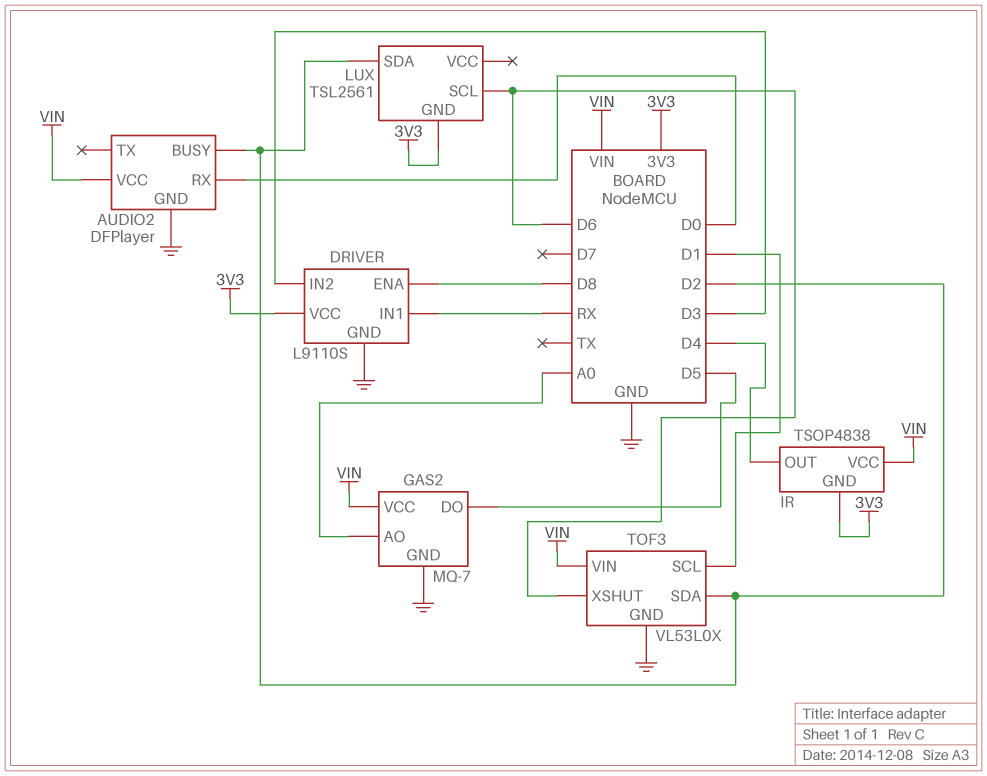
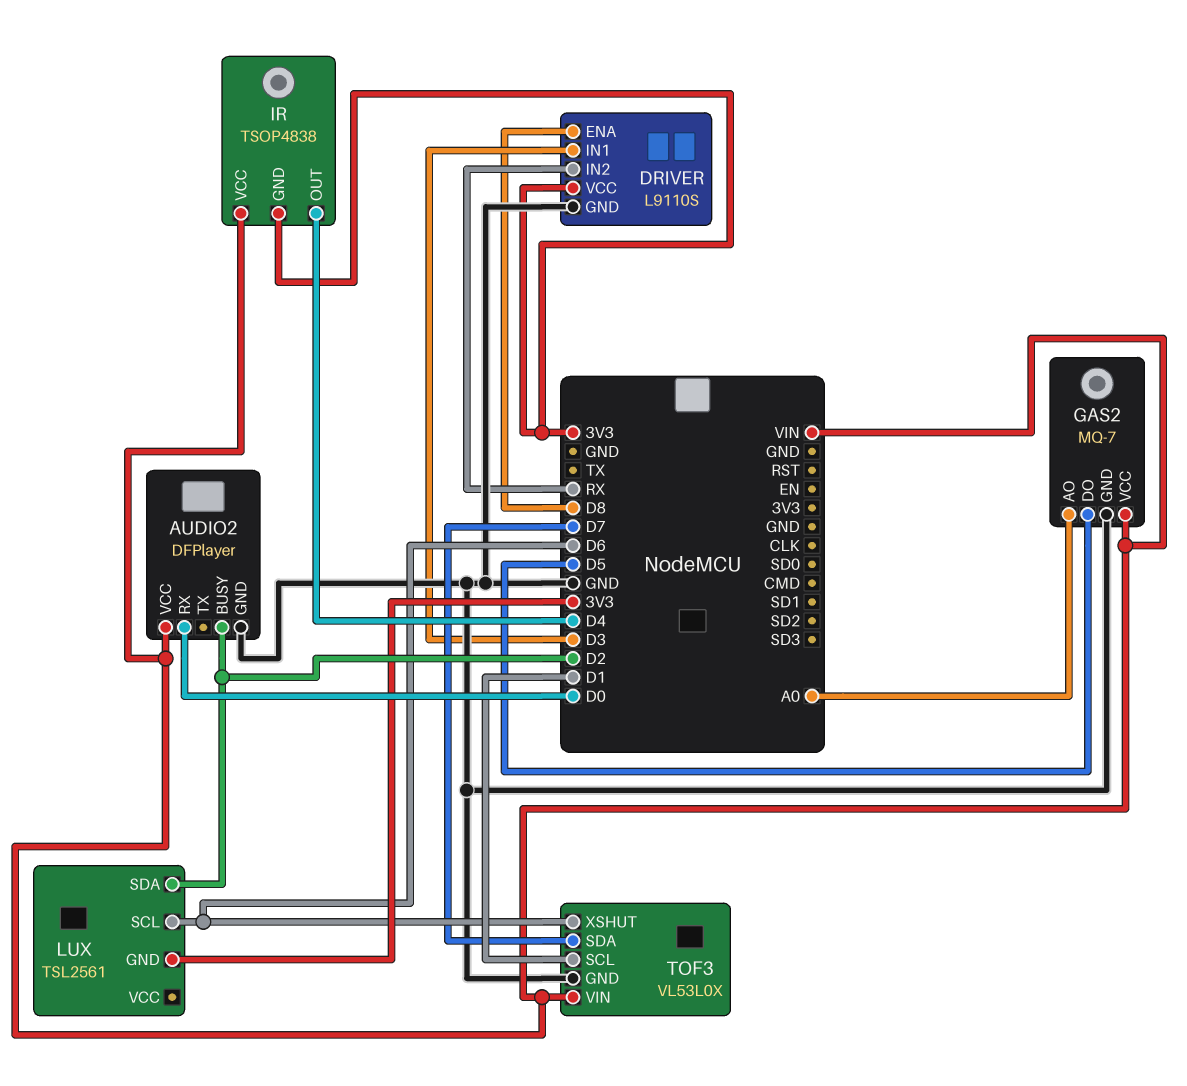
DRIVER pin IN1: RX -> D3
DRIVER pin IN2: D3 -> RX
TOF3 pin SDA: D2 -> D7

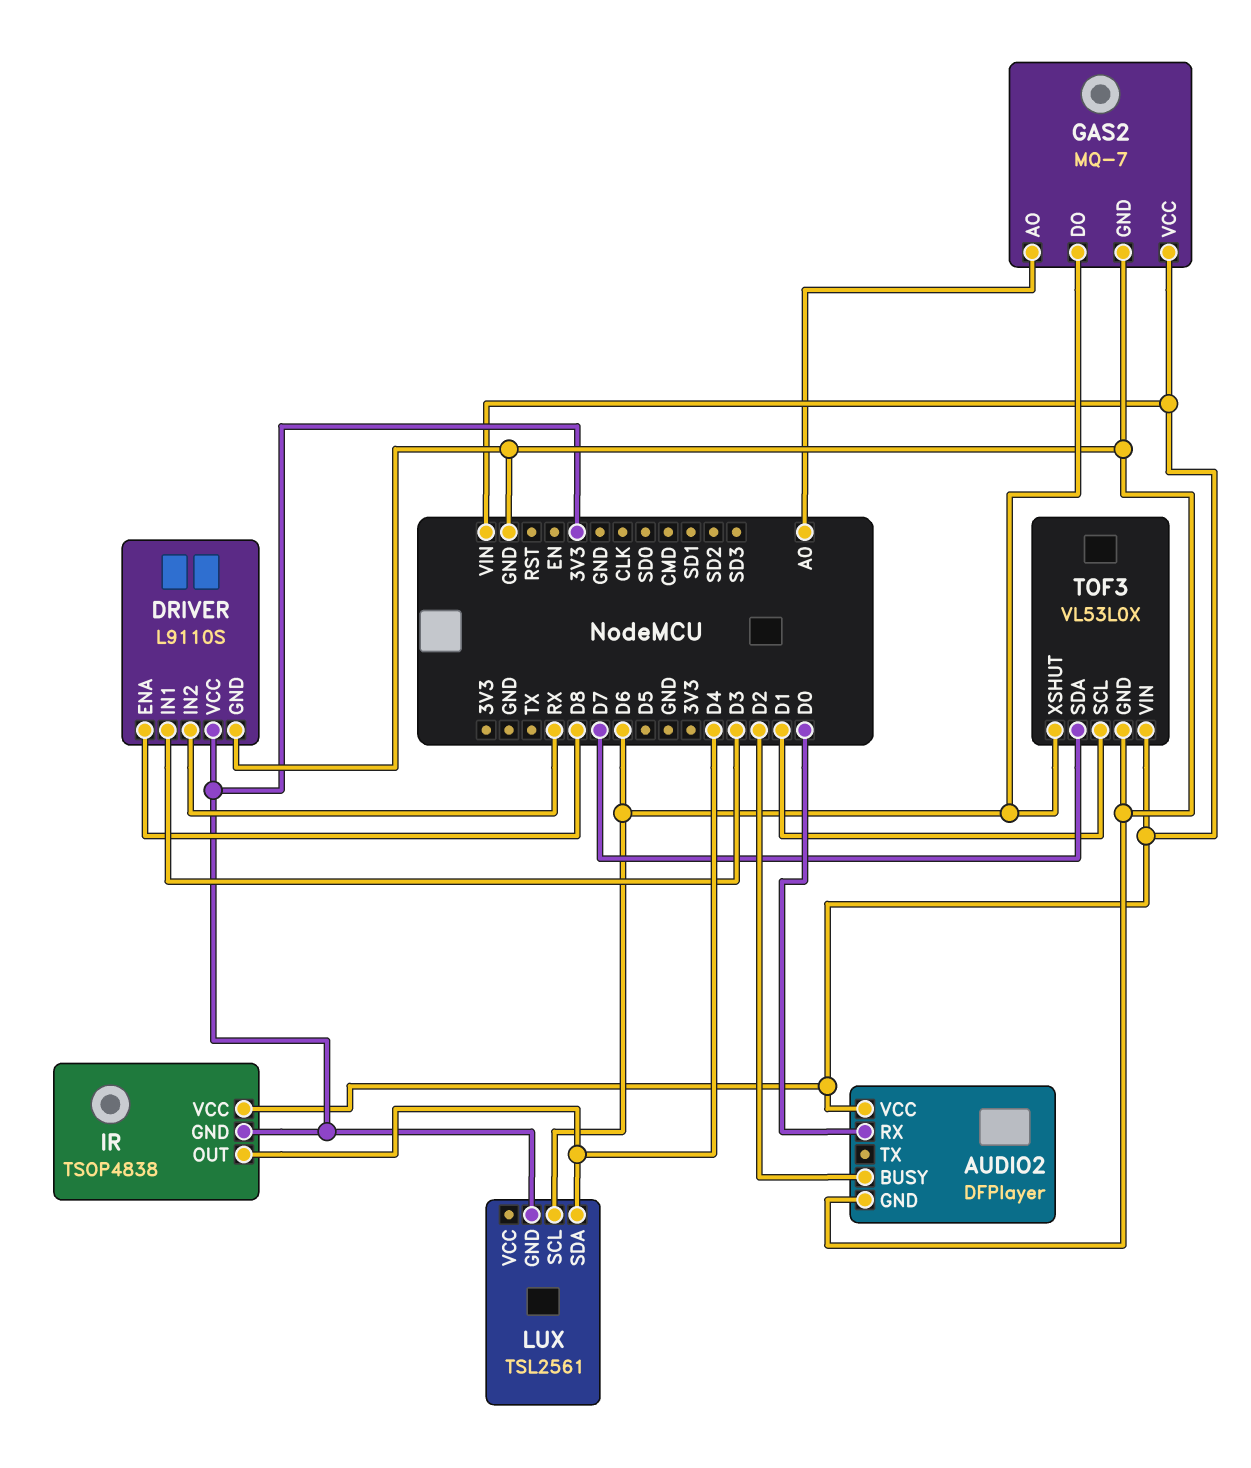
GAS2 pin DO: D5 -> D6
LUX pin SDA: D2 -> D4

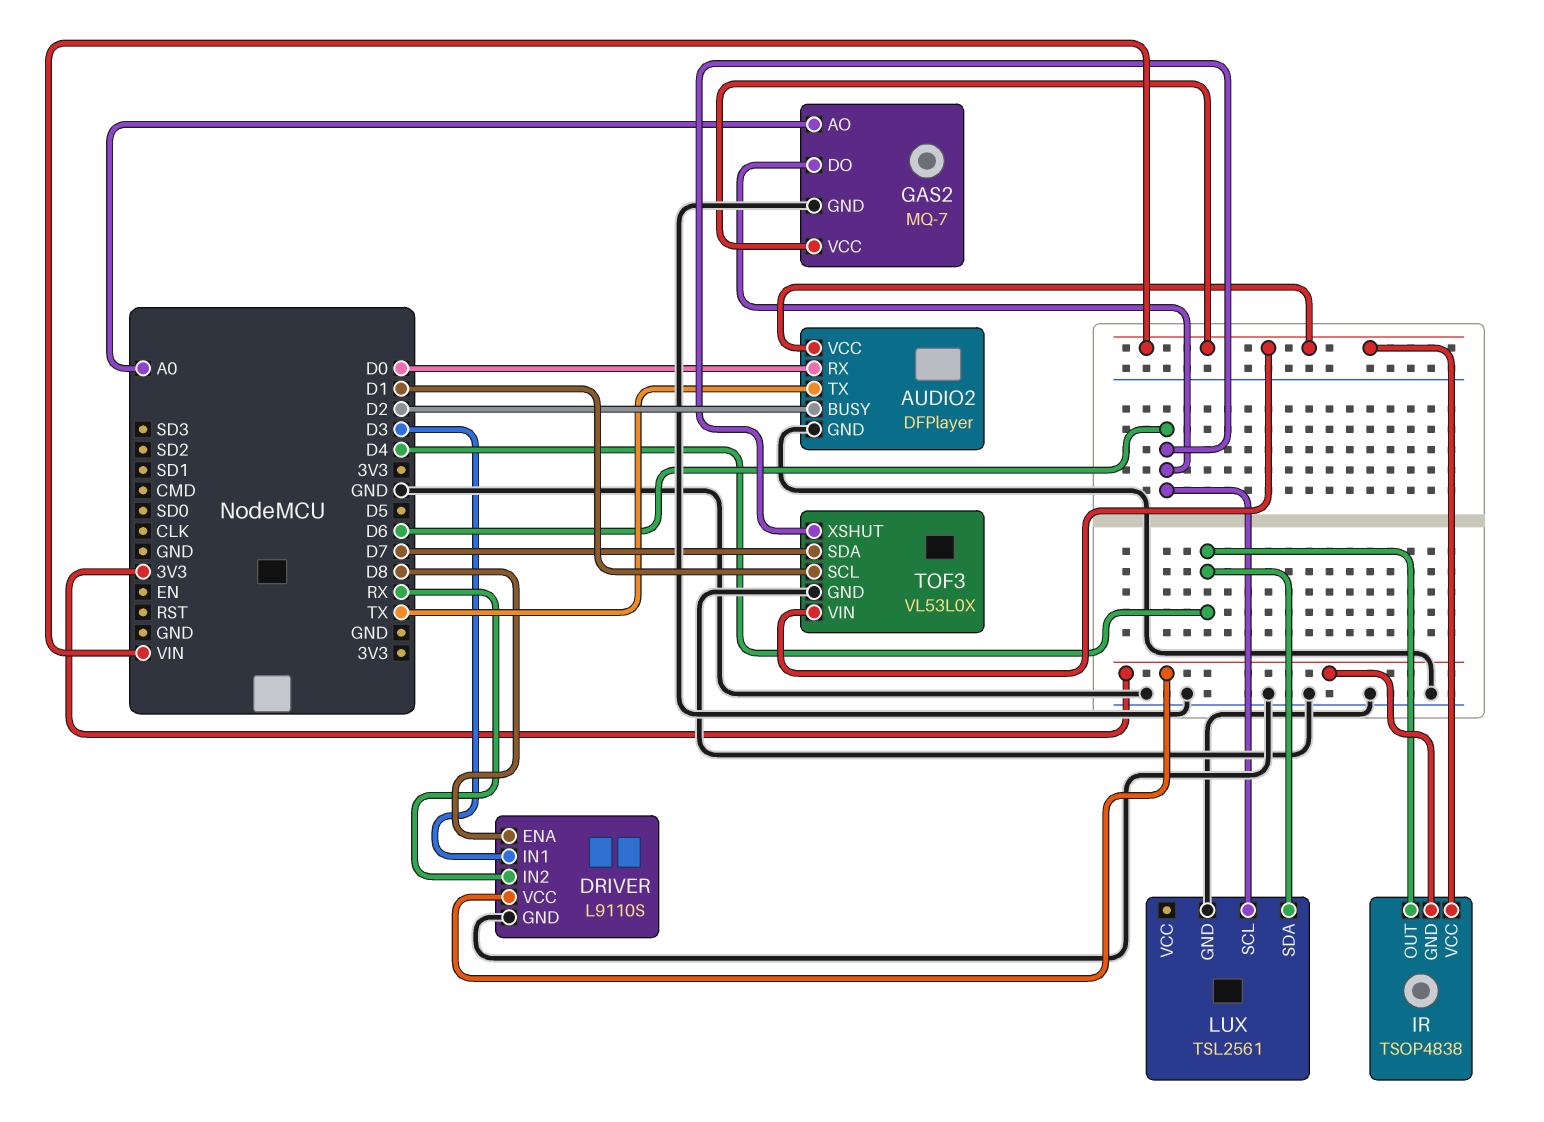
AUDIO2 pin TX: none -> TX
LUX pin GND: 3V3 -> GND

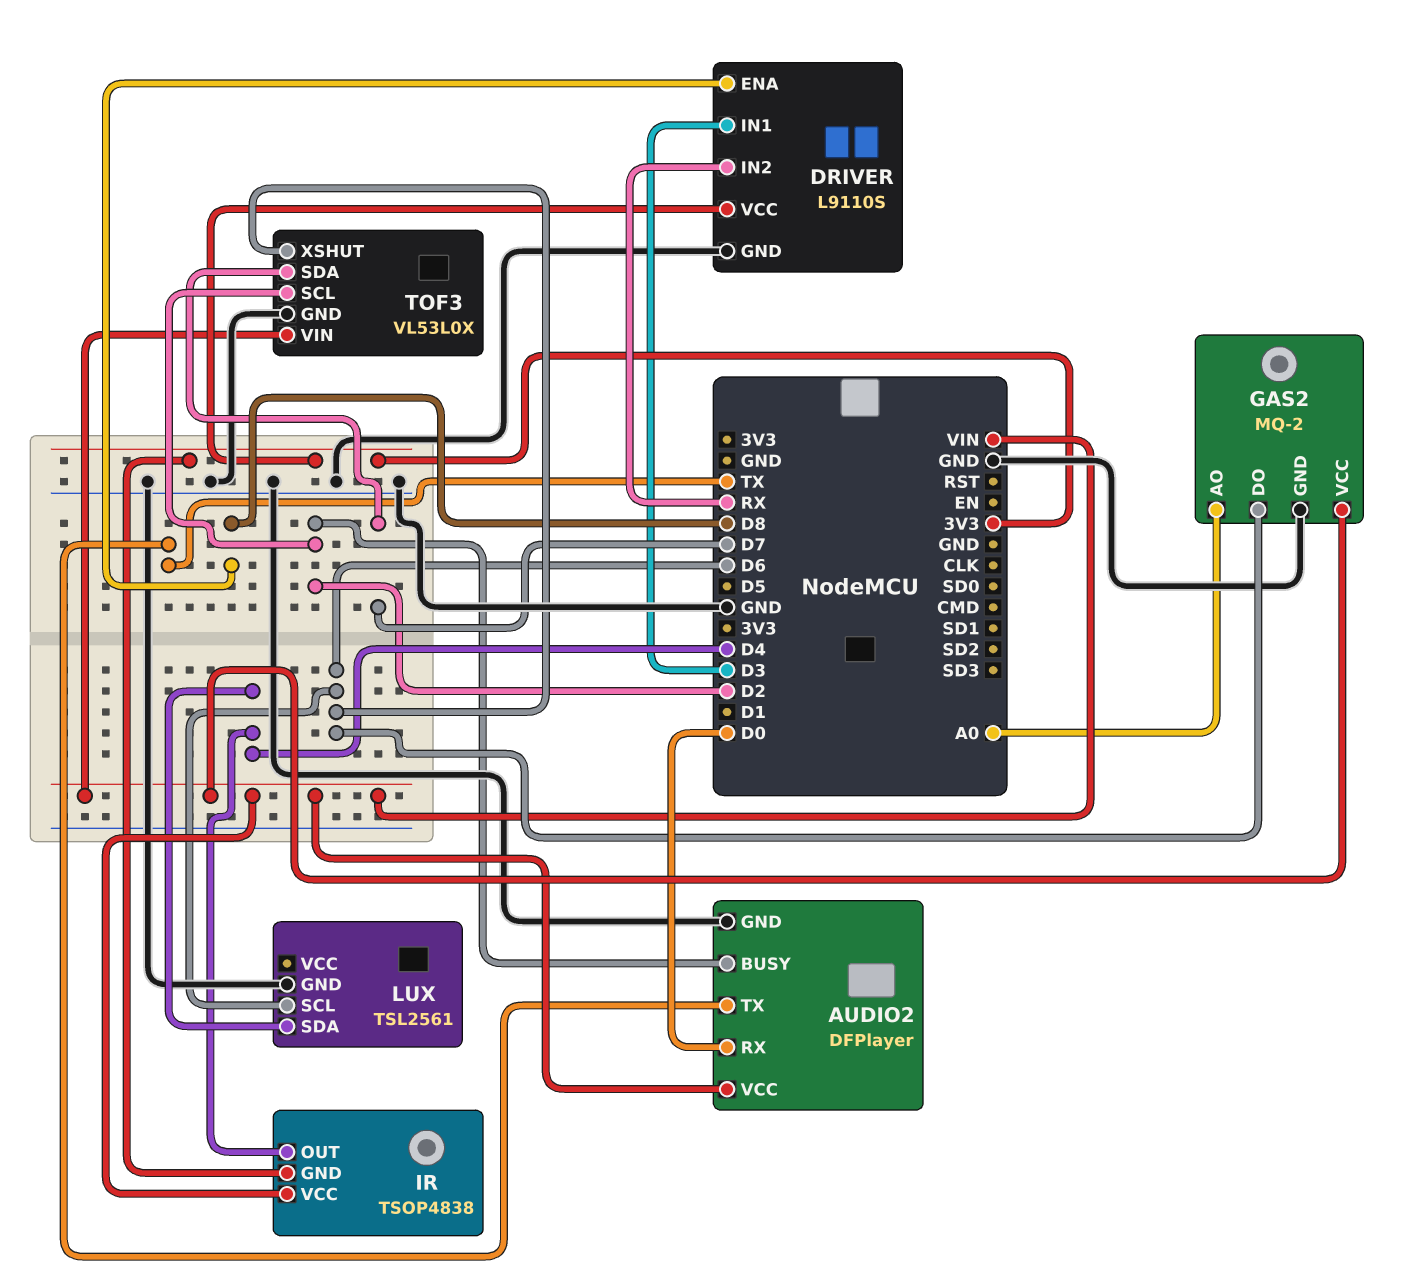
GAS2: MQ-7 -> MQ-2
TOF3 pin SCL: D1 -> D2

